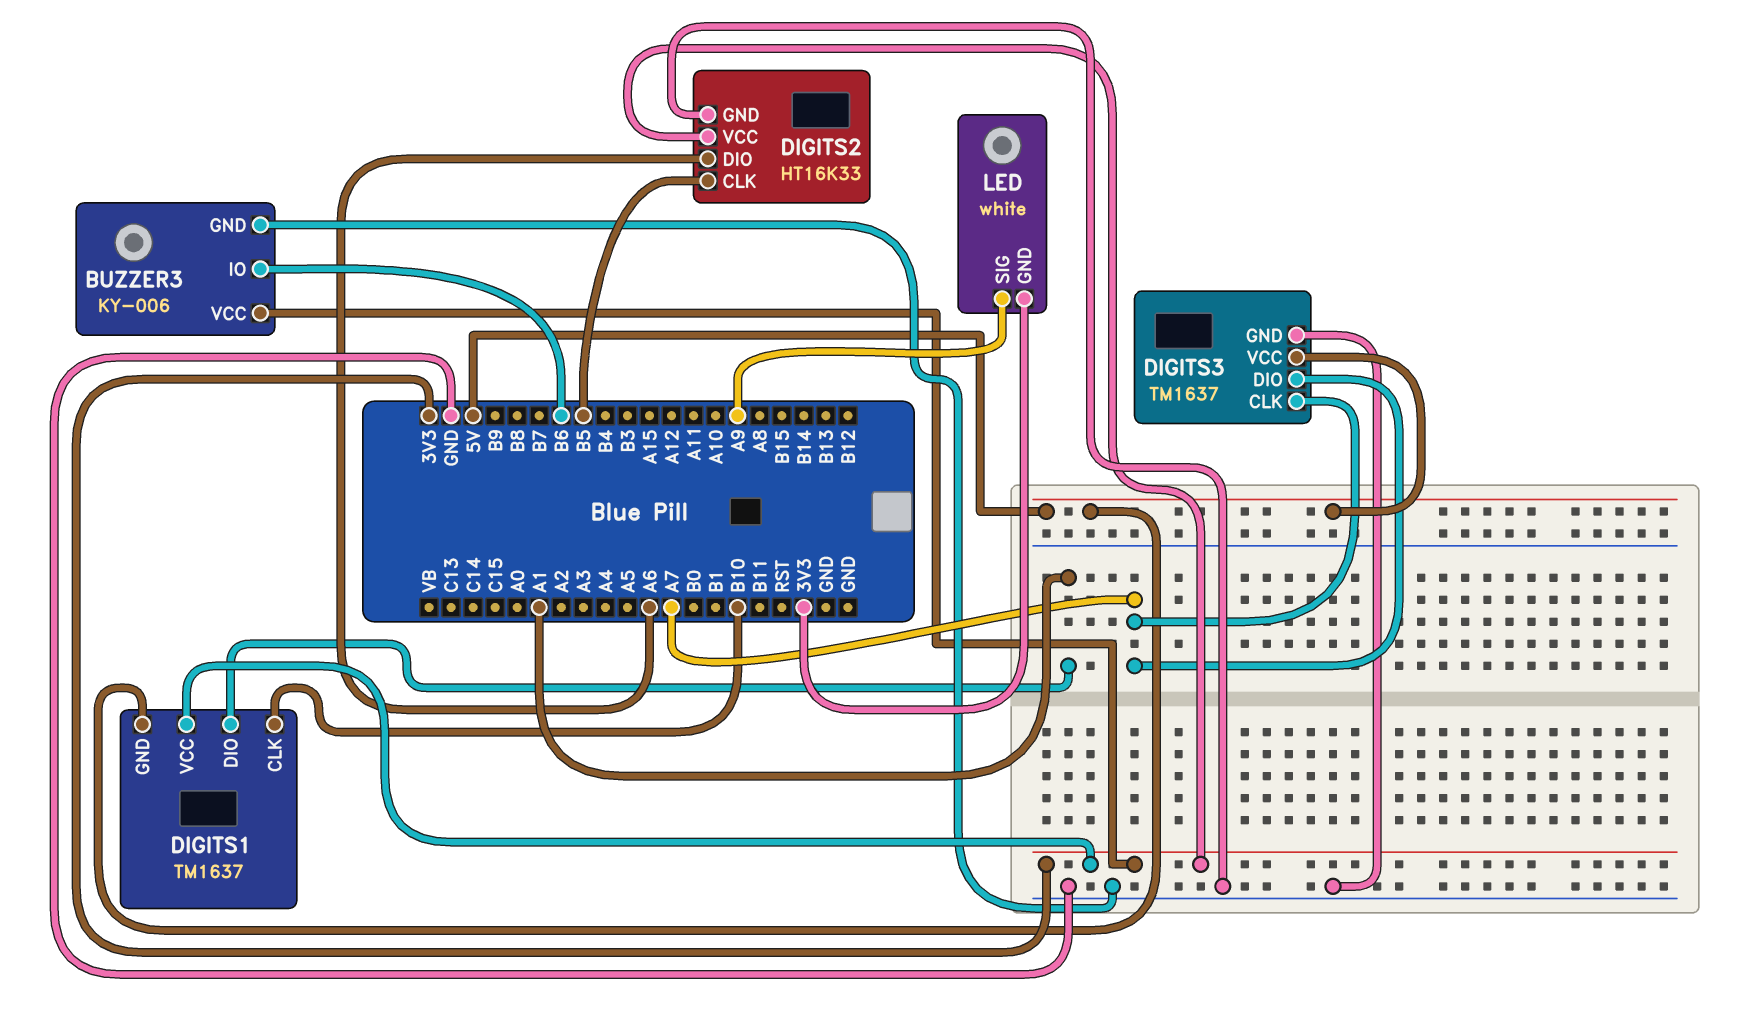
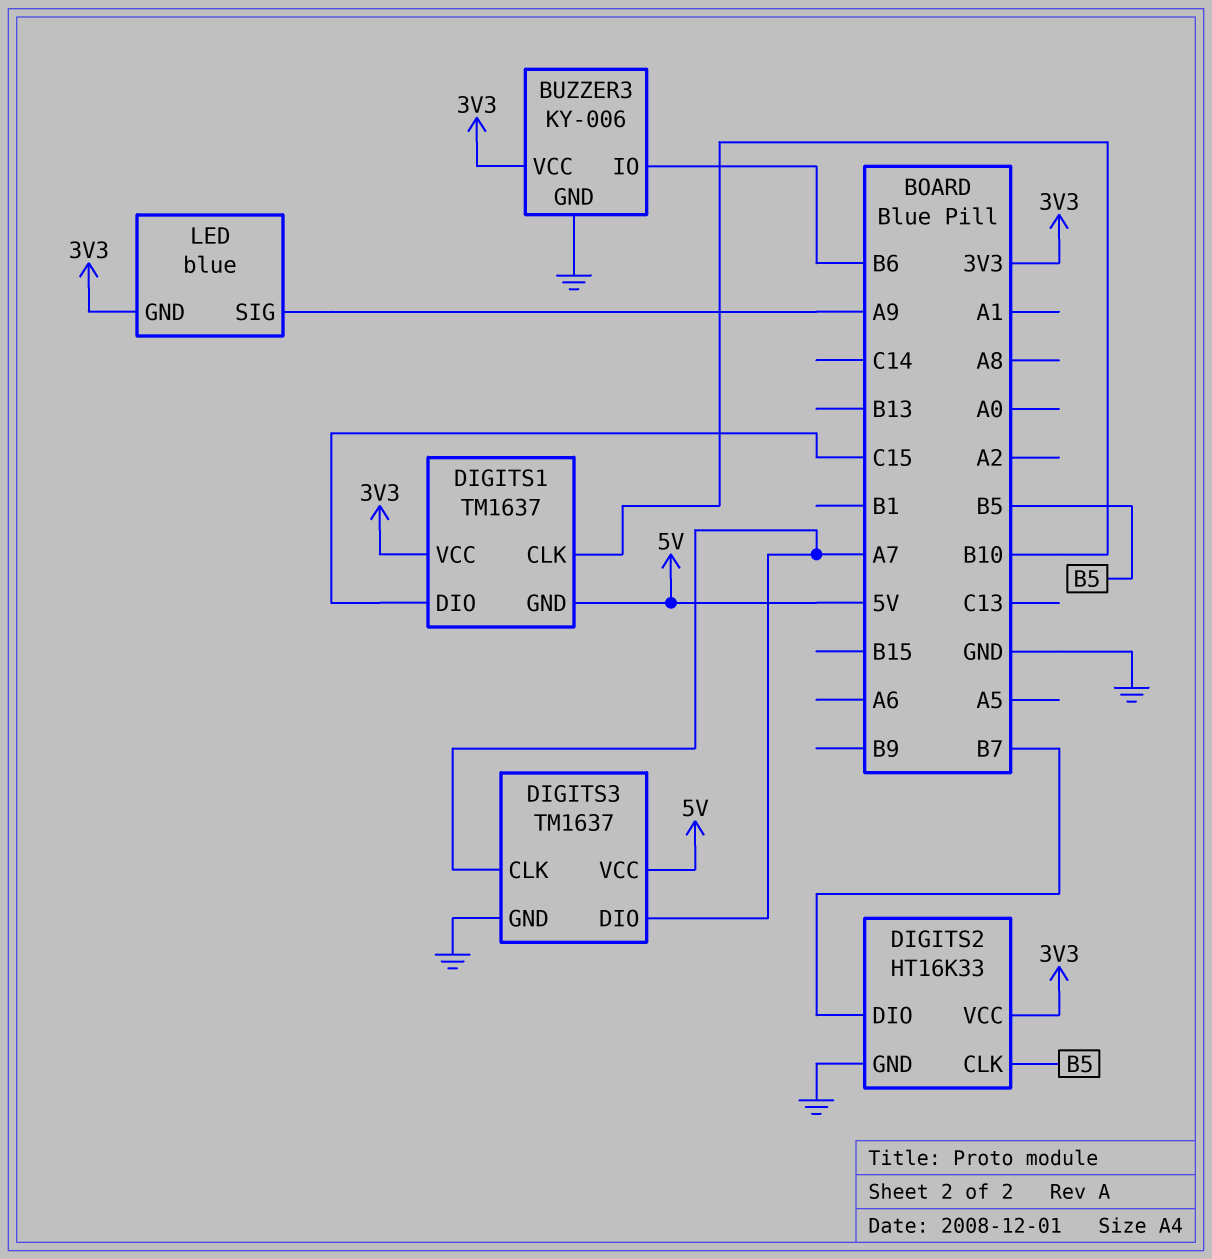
DIGITS1 pin DIO: A1 -> C15
DIGITS2 pin DIO: A6 -> B7
LED: white -> blue

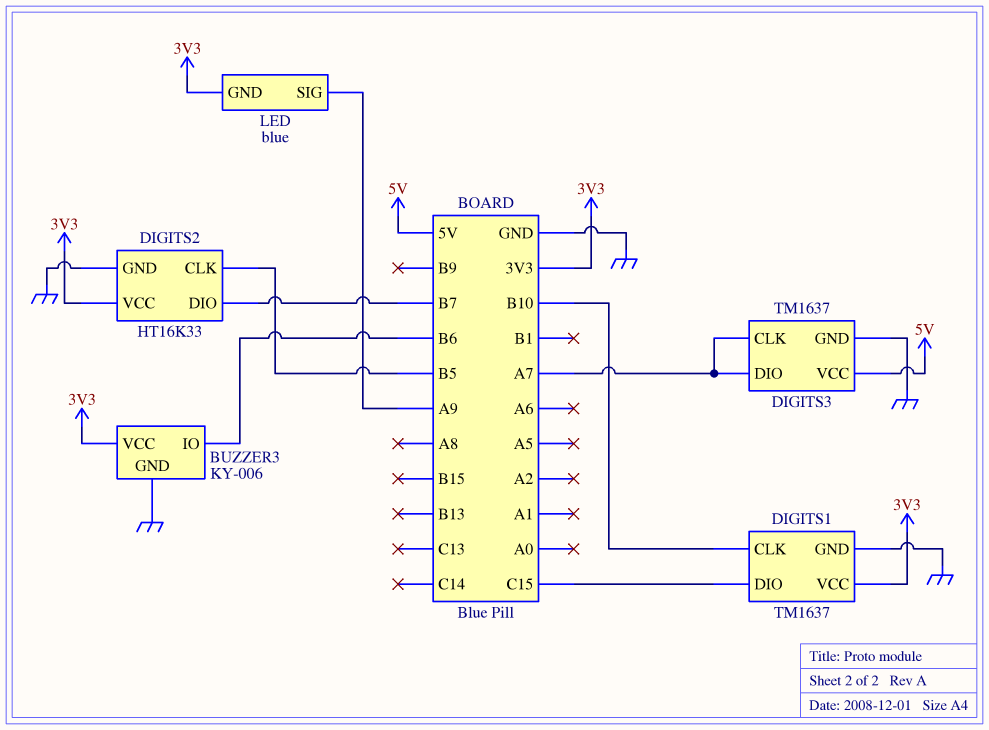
DIGITS1 pin GND: 5V -> GND

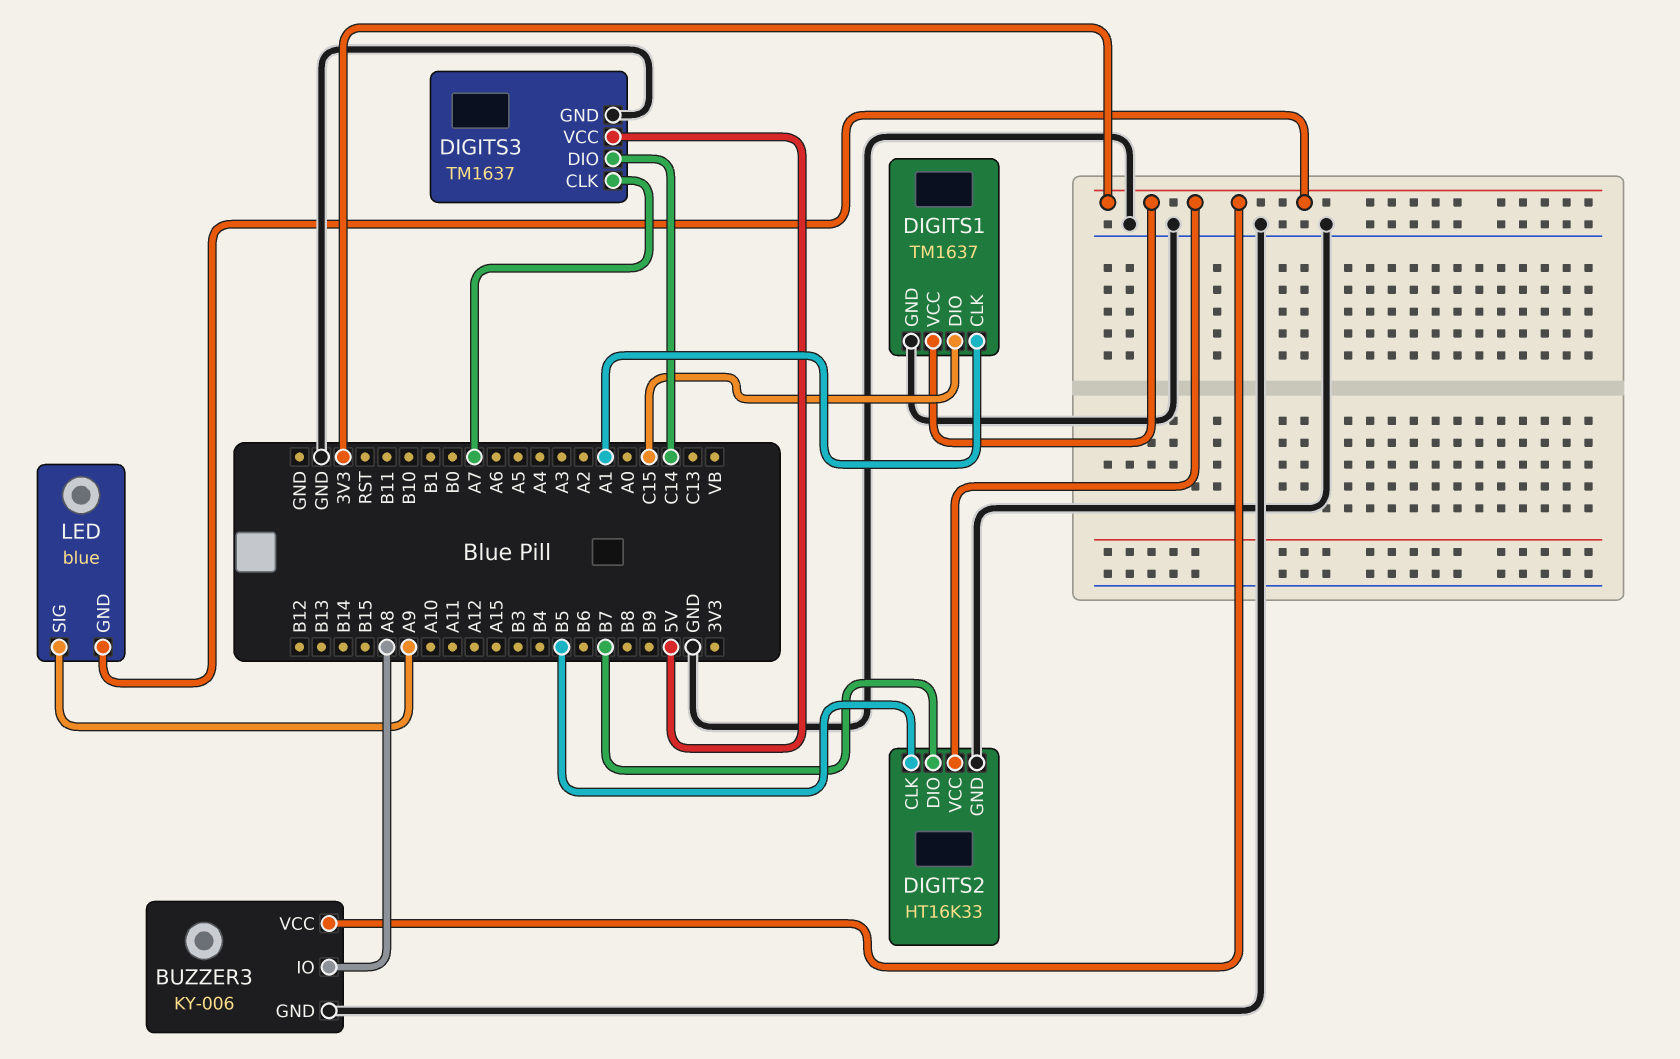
BUZZER3 pin IO: B6 -> A8
DIGITS1 pin CLK: B10 -> A1
DIGITS3 pin DIO: A7 -> C14

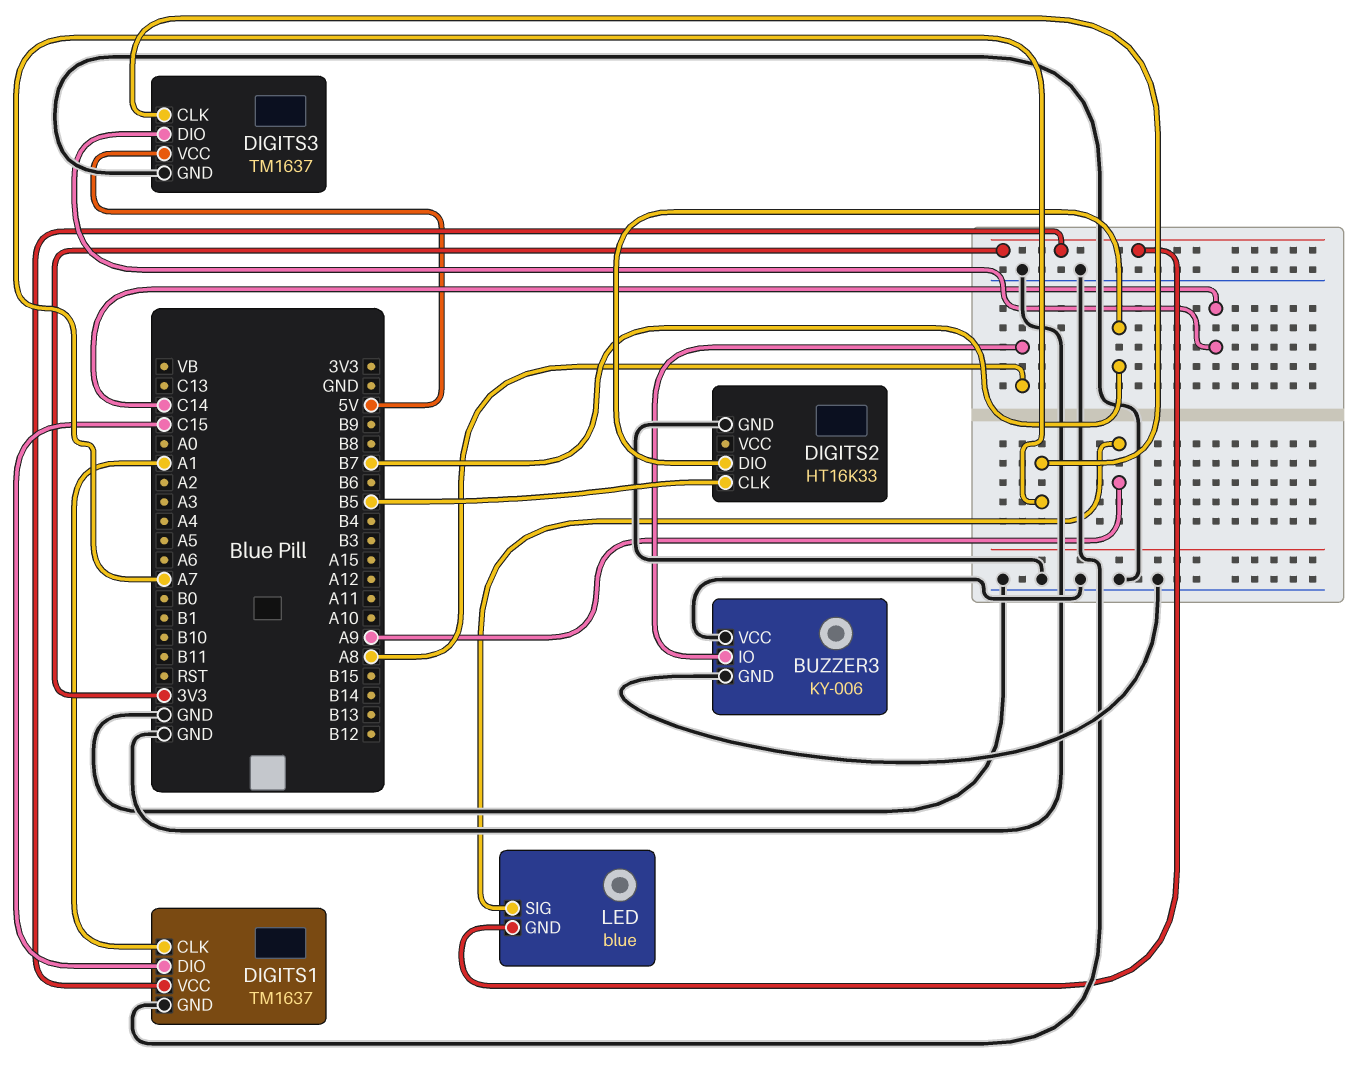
BUZZER3 pin VCC: 3V3 -> GND
DIGITS2 pin VCC: 3V3 -> none

